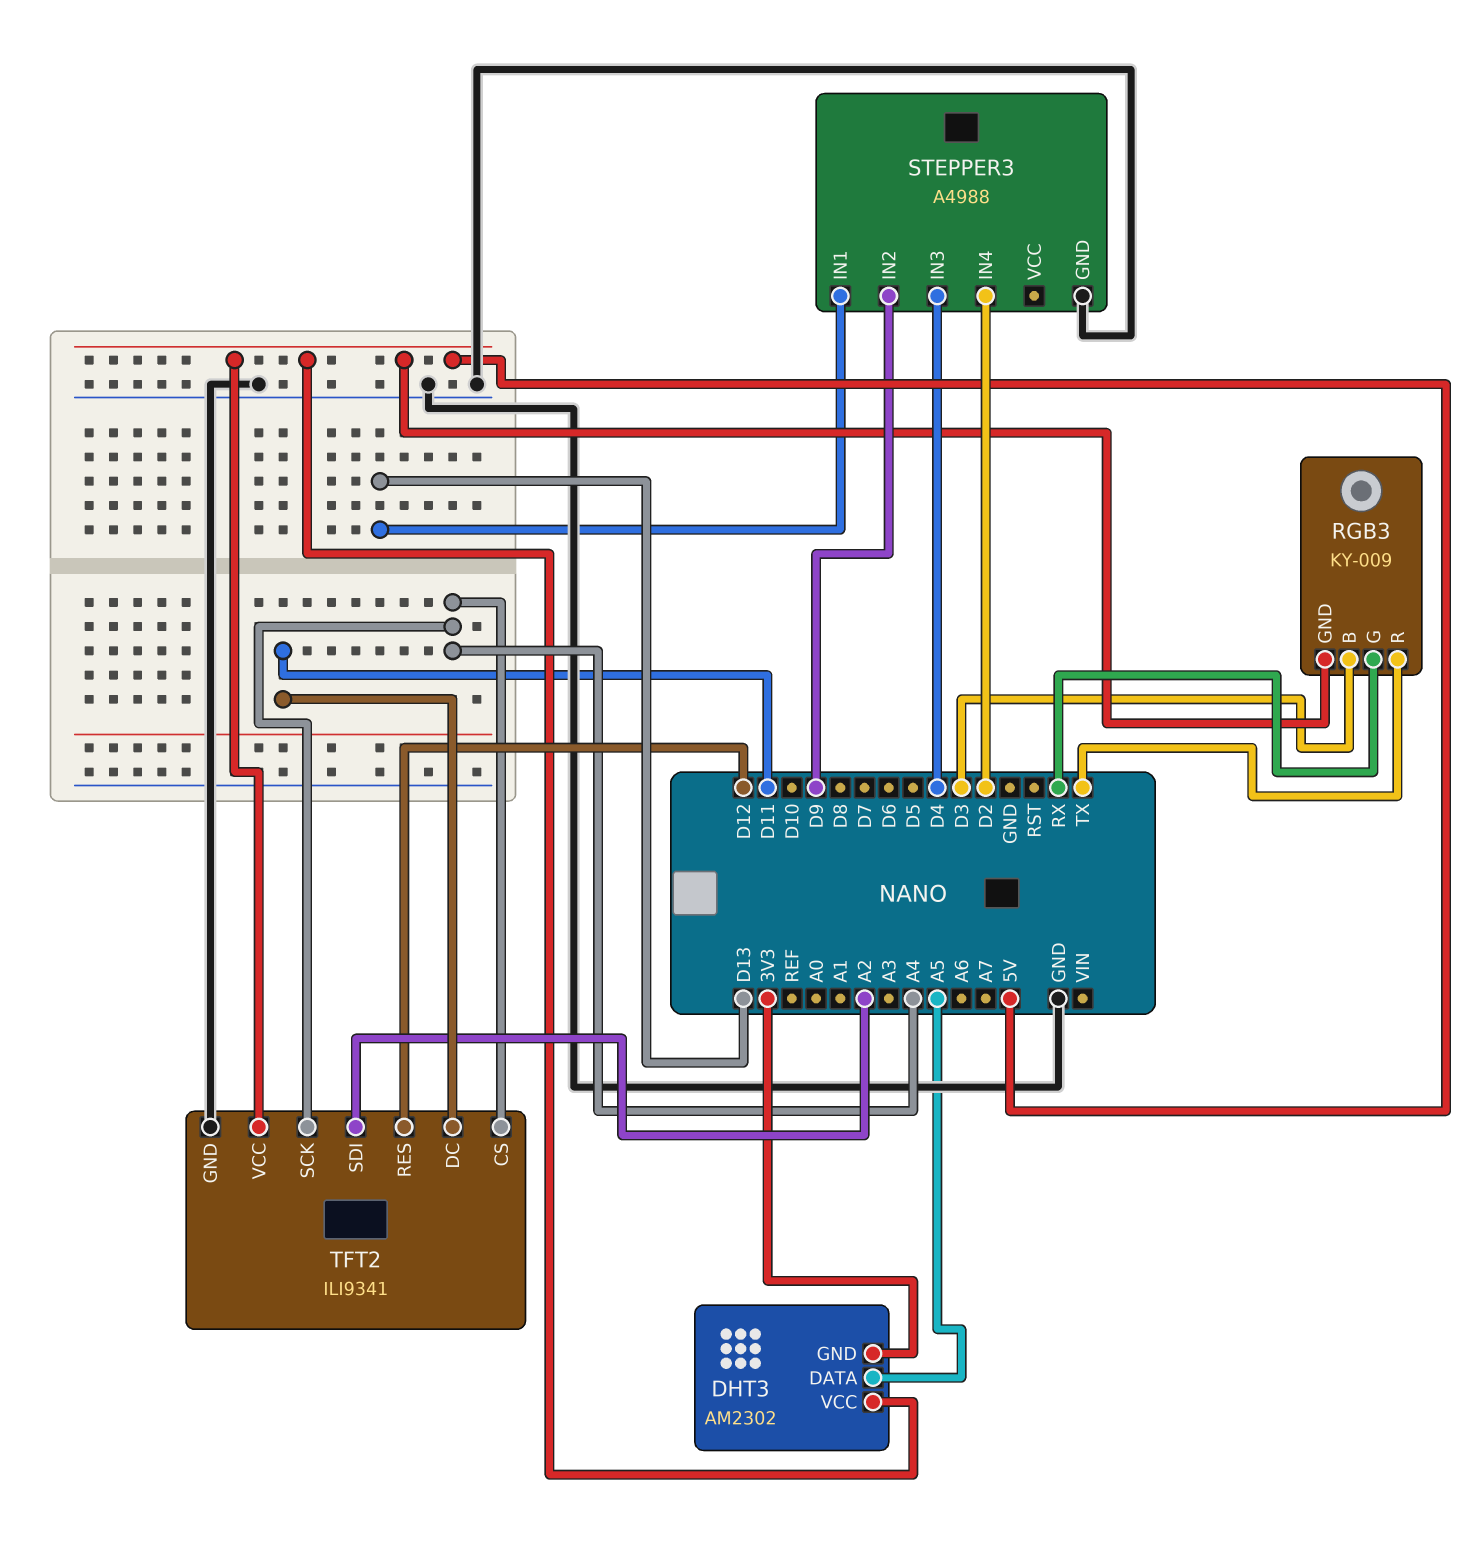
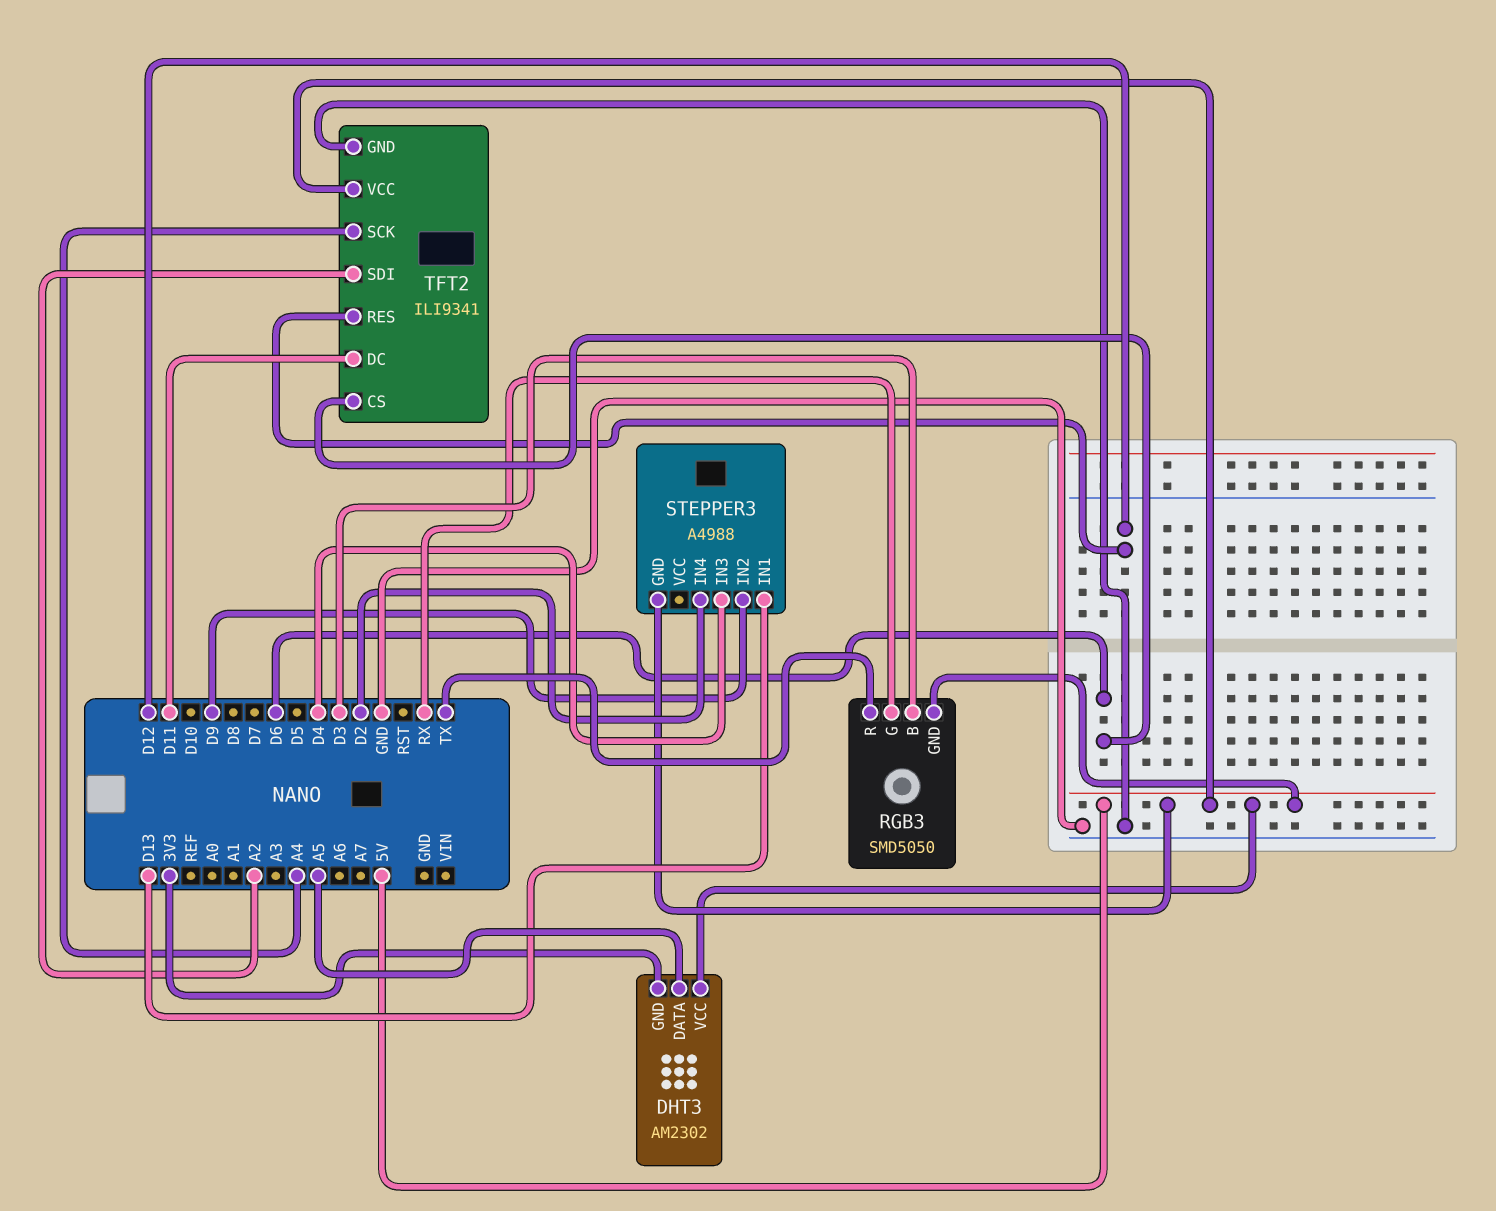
RGB3: KY-009 -> SMD5050
STEPPER3 pin GND: GND -> 5V
TFT2 pin CS: A4 -> D6

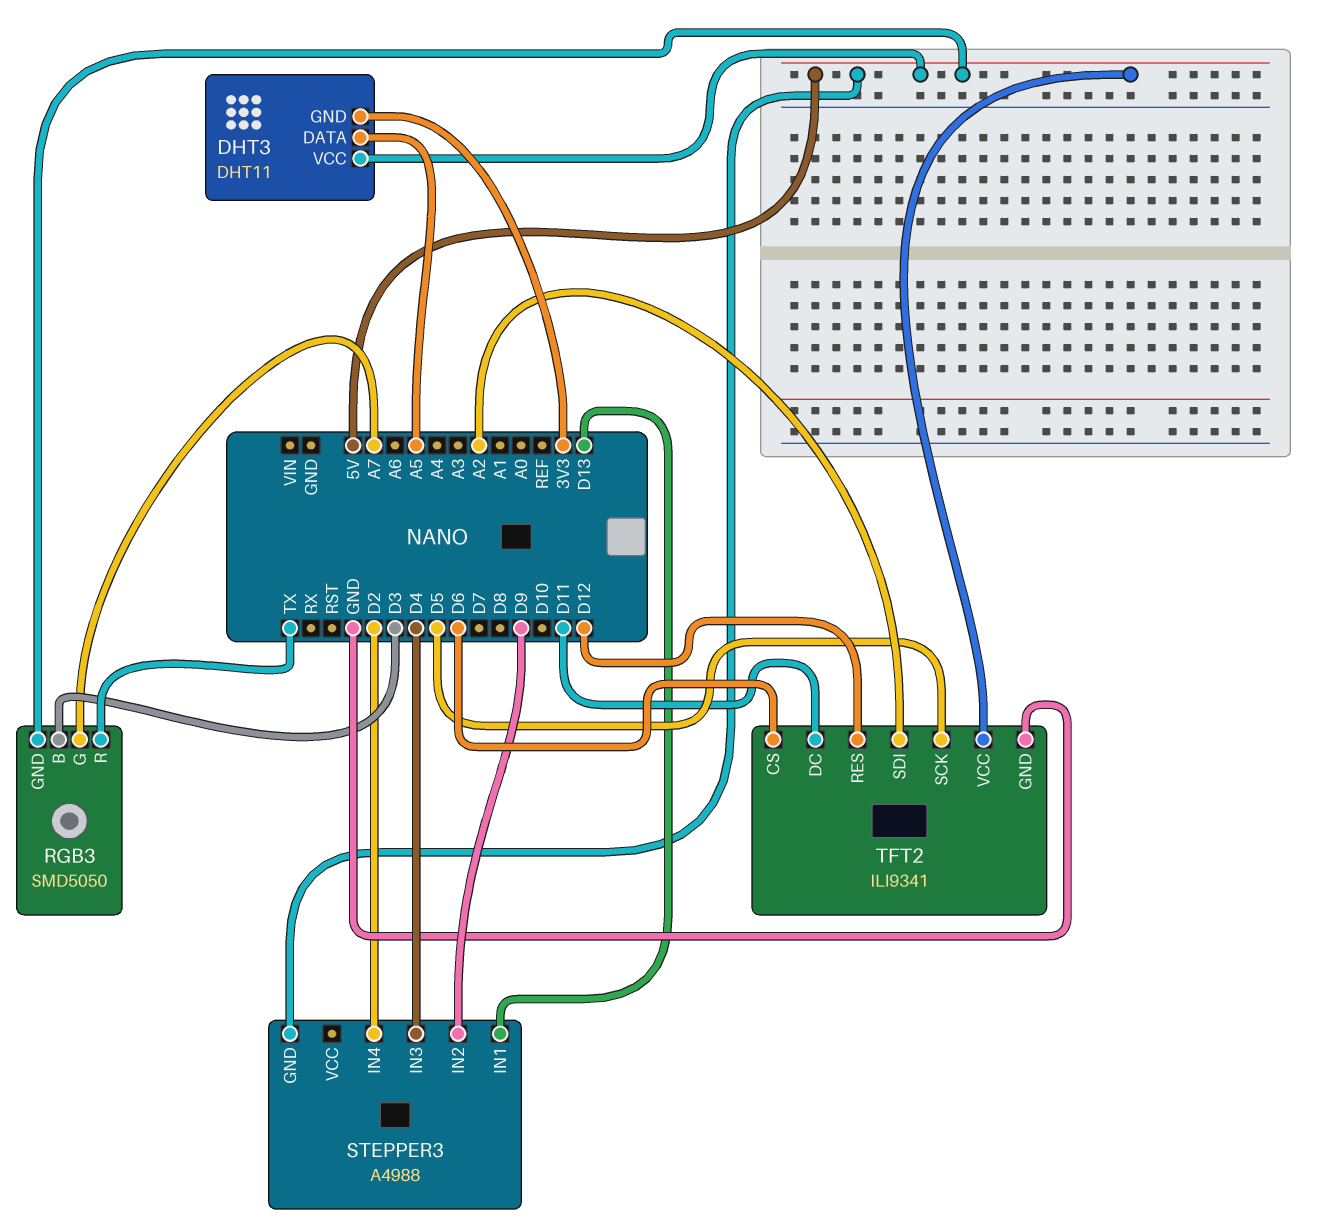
DHT3: AM2302 -> DHT11
RGB3 pin G: RX -> A7
TFT2 pin SCK: A4 -> D5

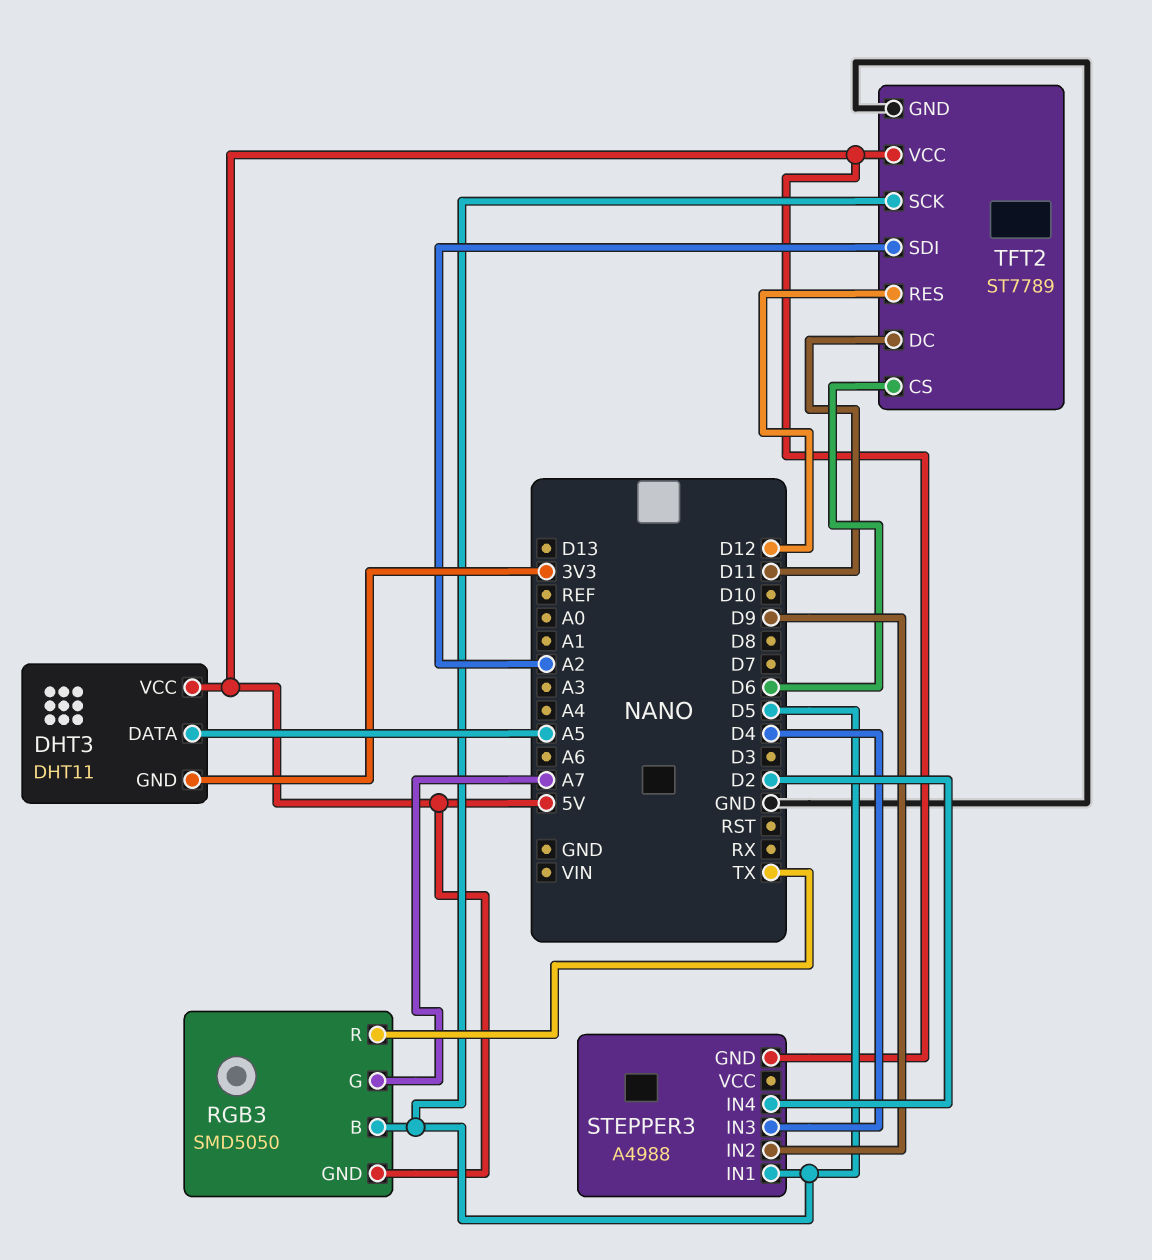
RGB3 pin B: D3 -> D5
STEPPER3 pin IN1: D13 -> D5
TFT2: ILI9341 -> ST7789

